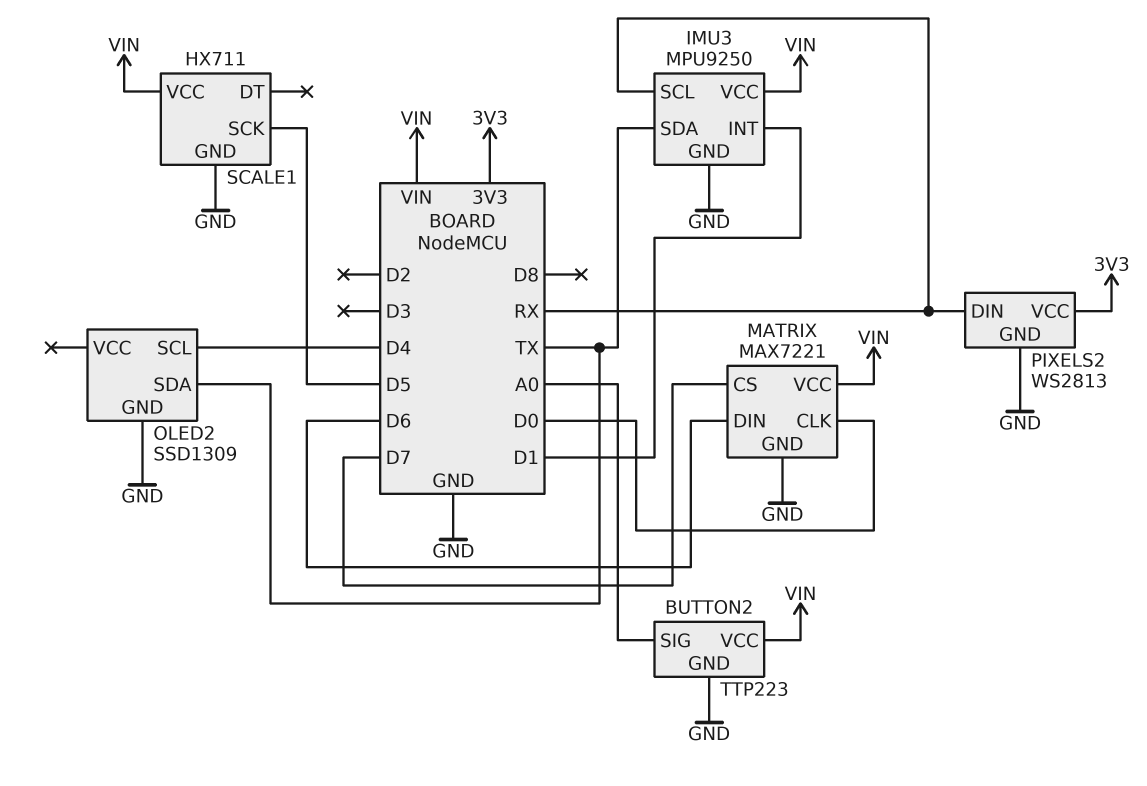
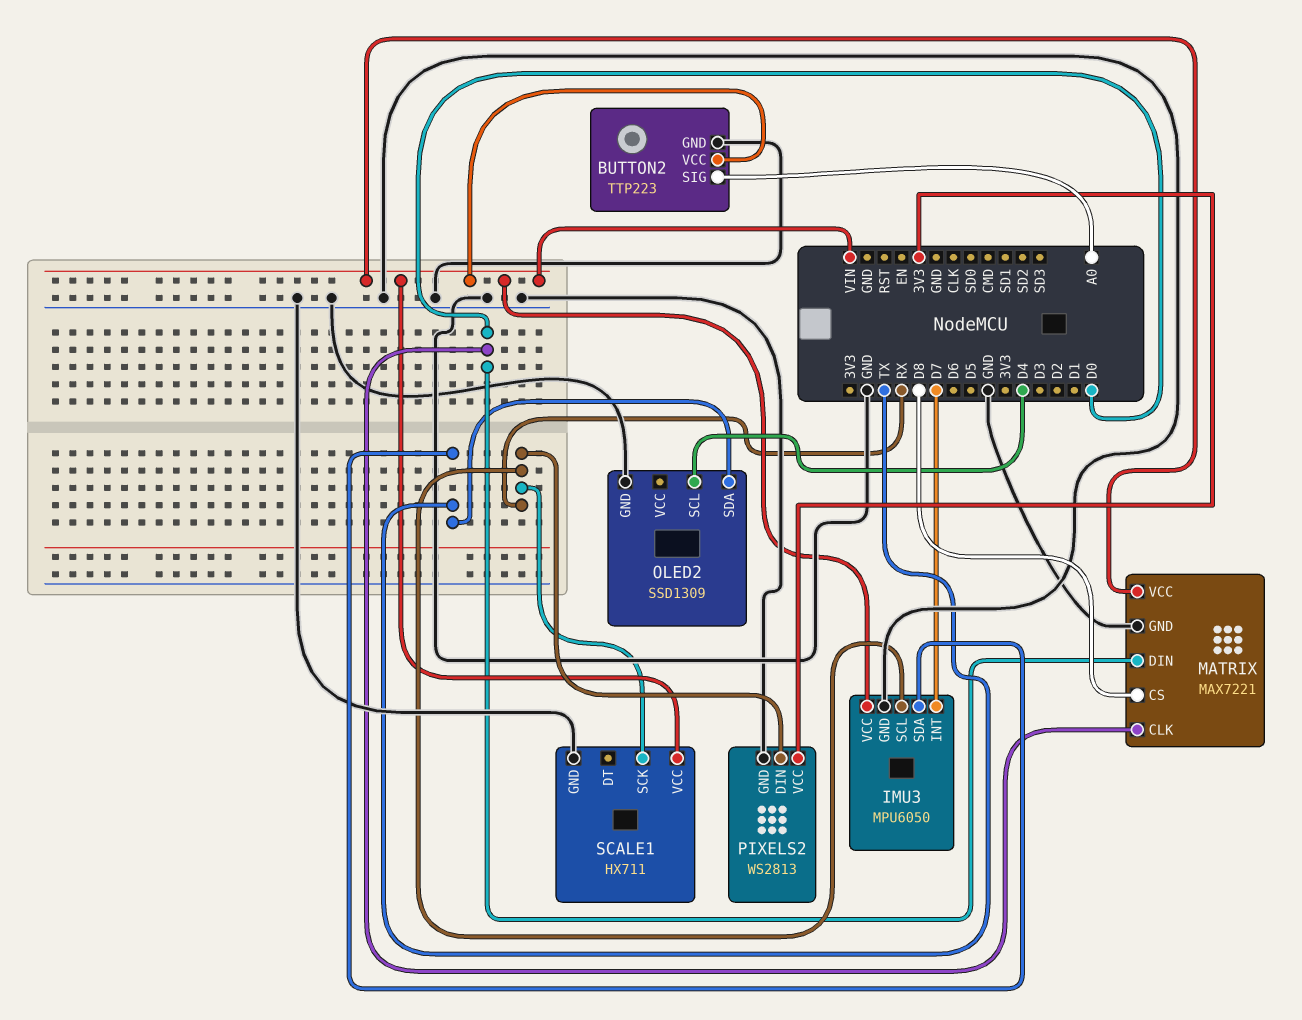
IMU3: MPU9250 -> MPU6050
IMU3 pin INT: D1 -> D7
MATRIX pin CS: D7 -> D8
MATRIX pin DIN: D6 -> D0
SCALE1 pin SCK: D5 -> RX

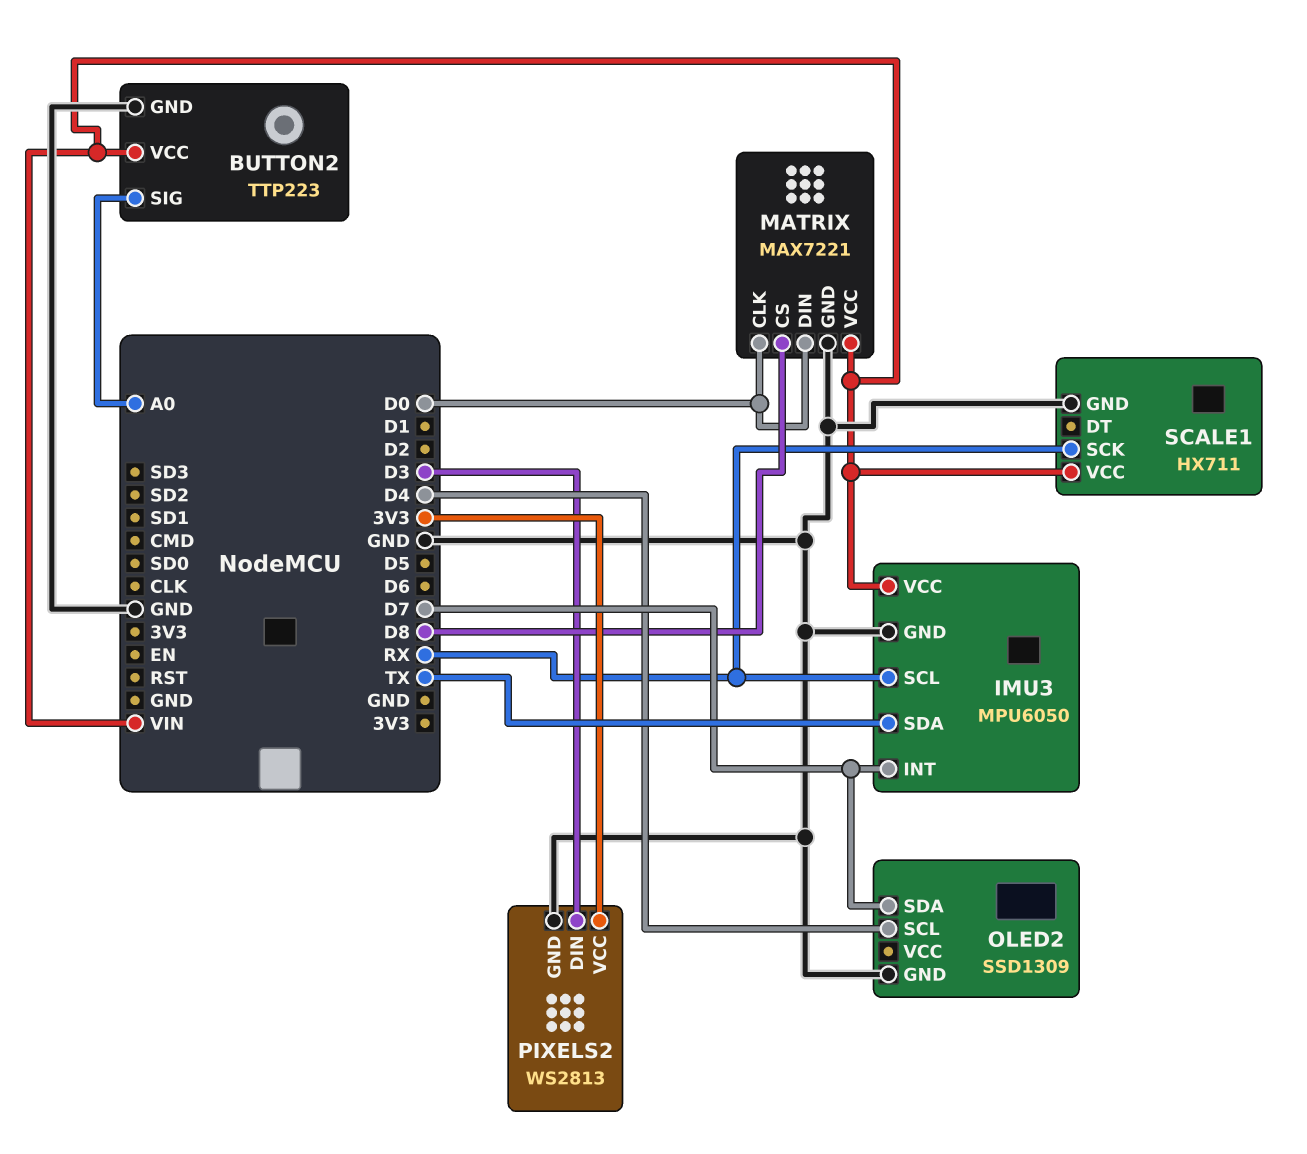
OLED2 pin SDA: TX -> D7
PIXELS2 pin DIN: RX -> D3

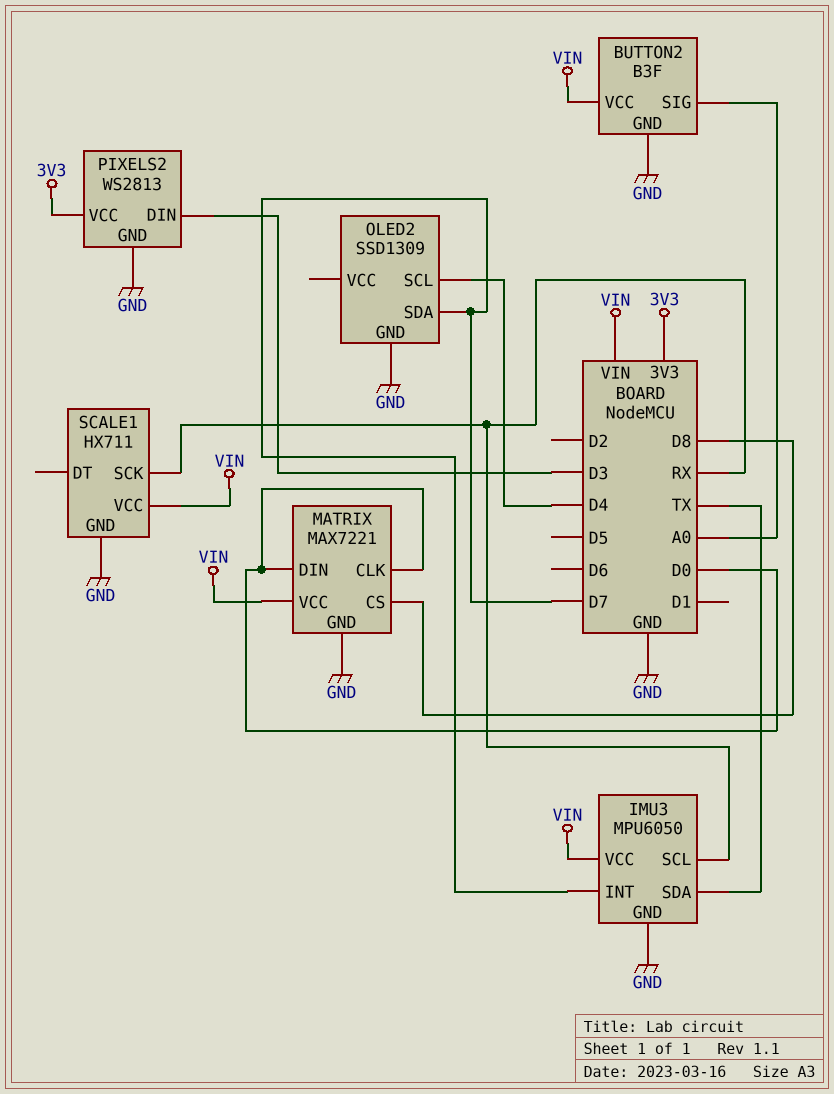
BUTTON2: TTP223 -> B3F

